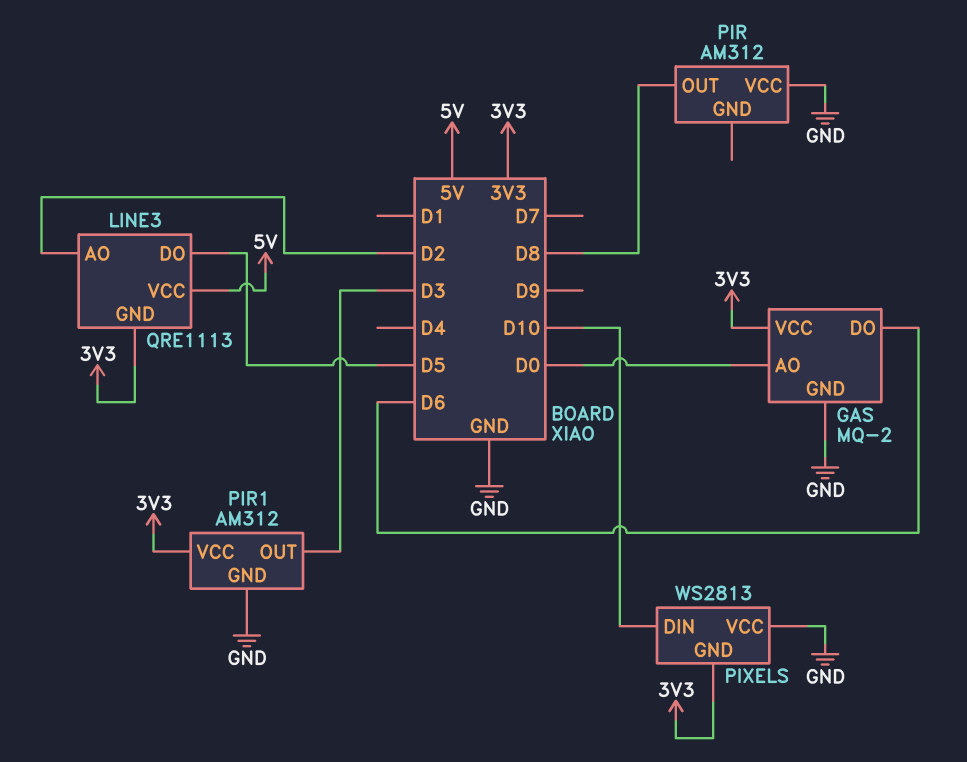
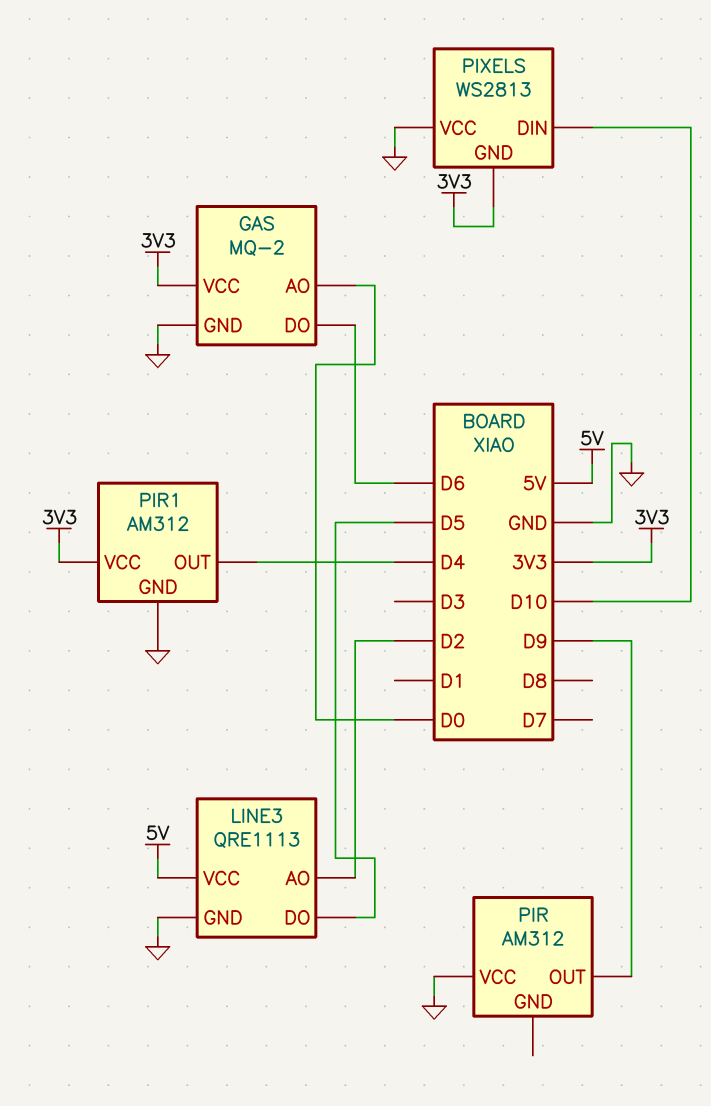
LINE3 pin GND: 3V3 -> GND
PIR pin OUT: D8 -> D9
PIR1 pin OUT: D3 -> D4

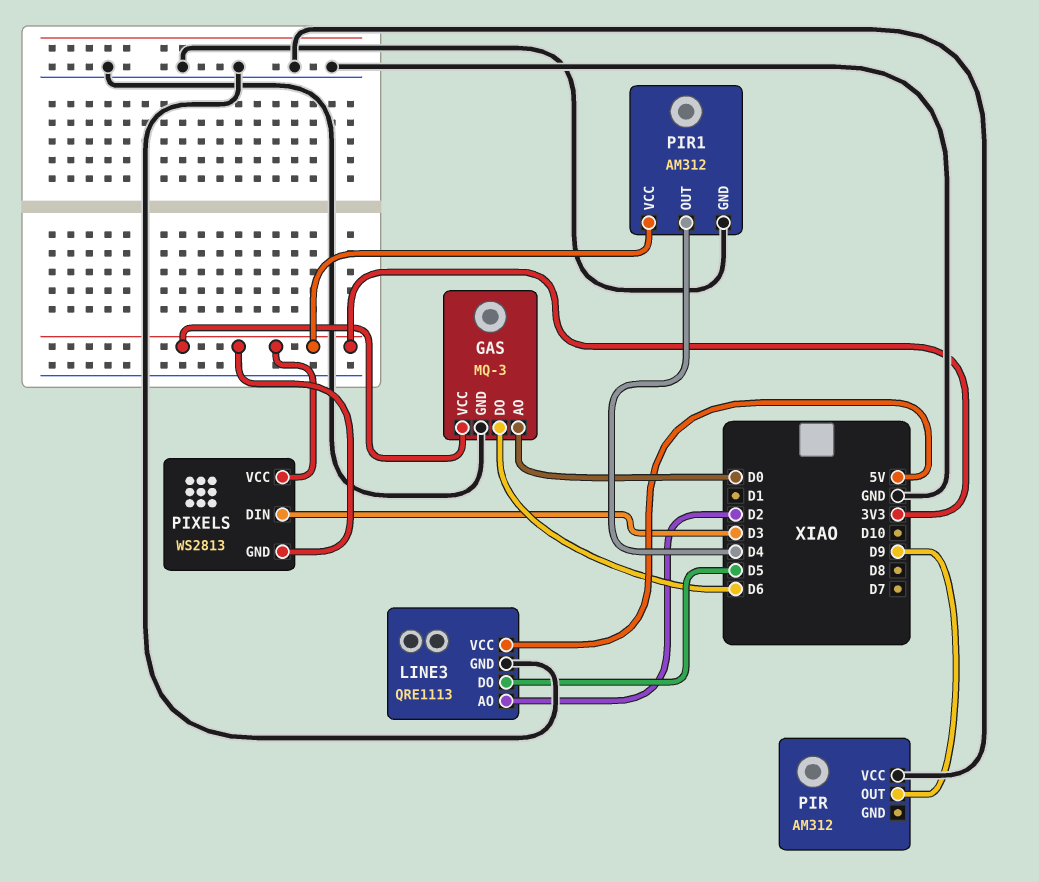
GAS: MQ-2 -> MQ-3
PIXELS pin DIN: D10 -> D3
PIXELS pin VCC: GND -> 3V3

